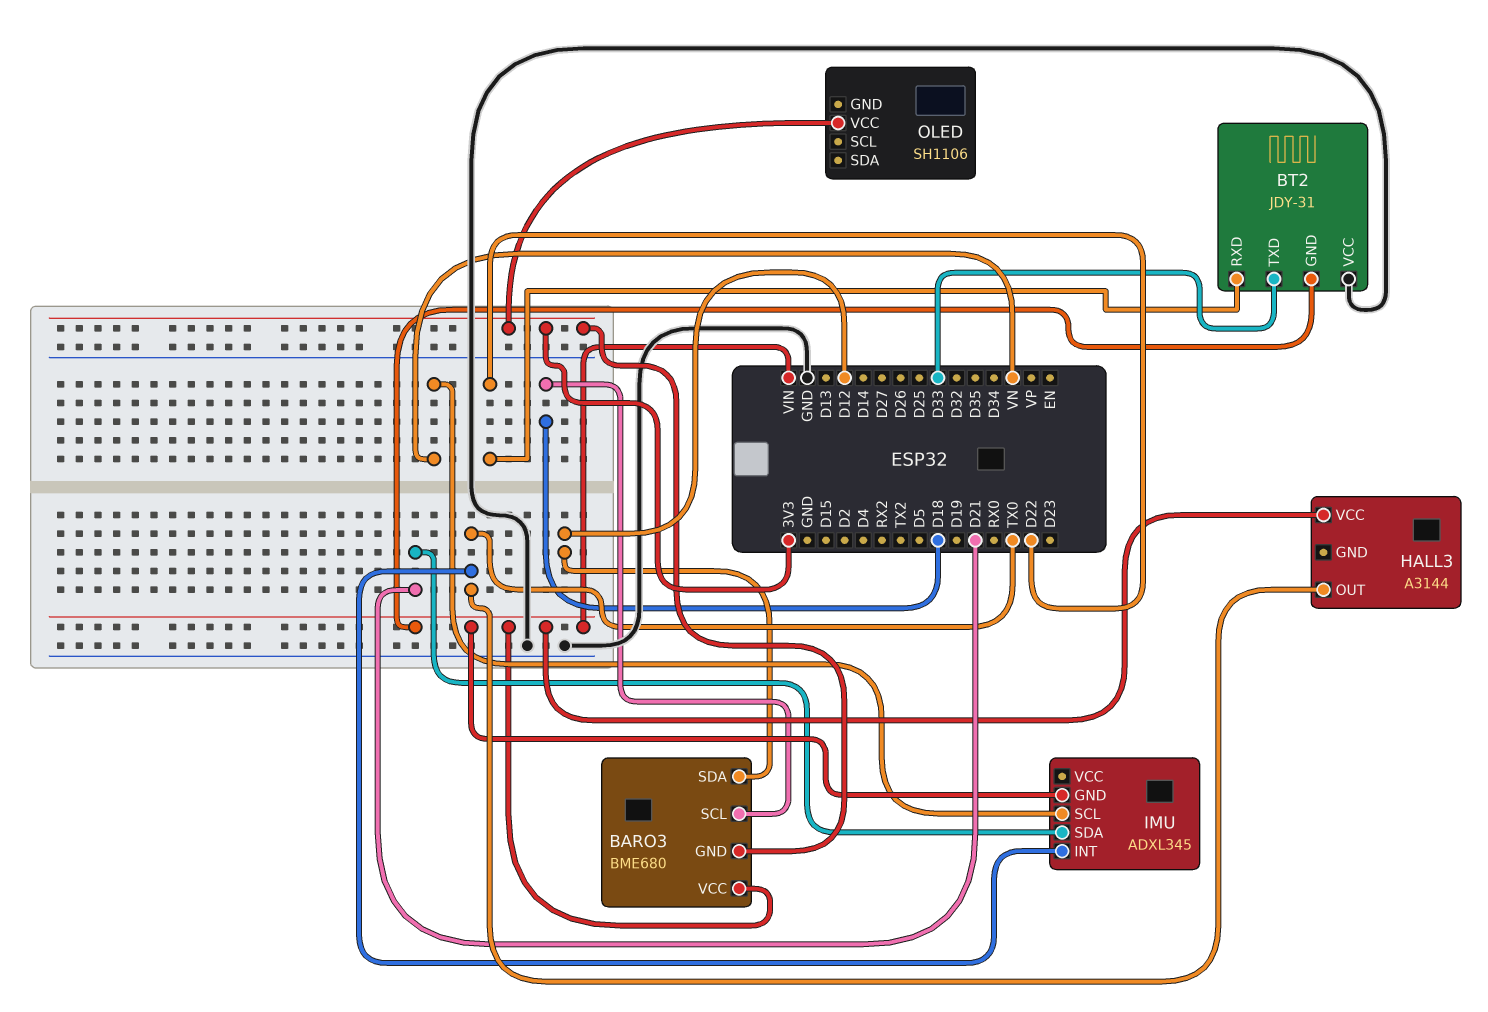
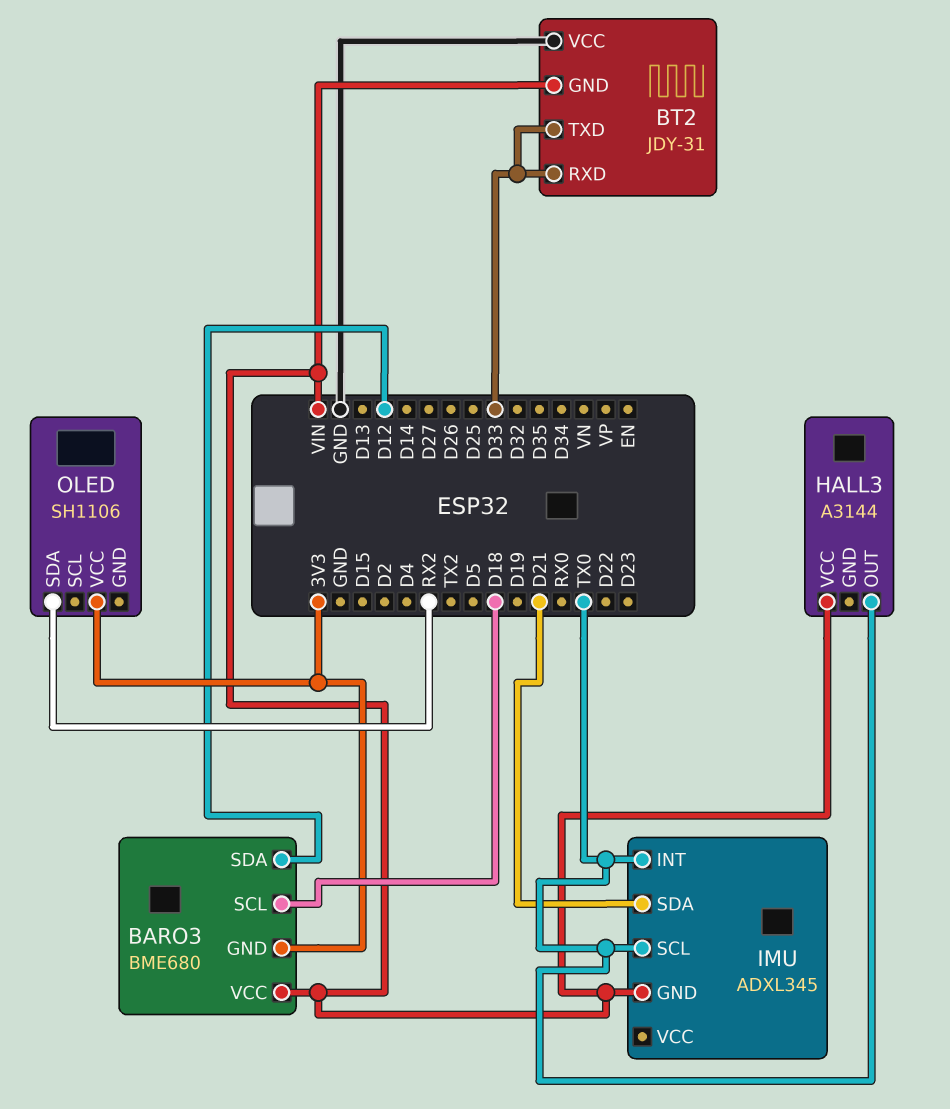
BT2 pin RXD: D22 -> D33
IMU pin SCL: VN -> TX0
OLED pin SDA: none -> RX2

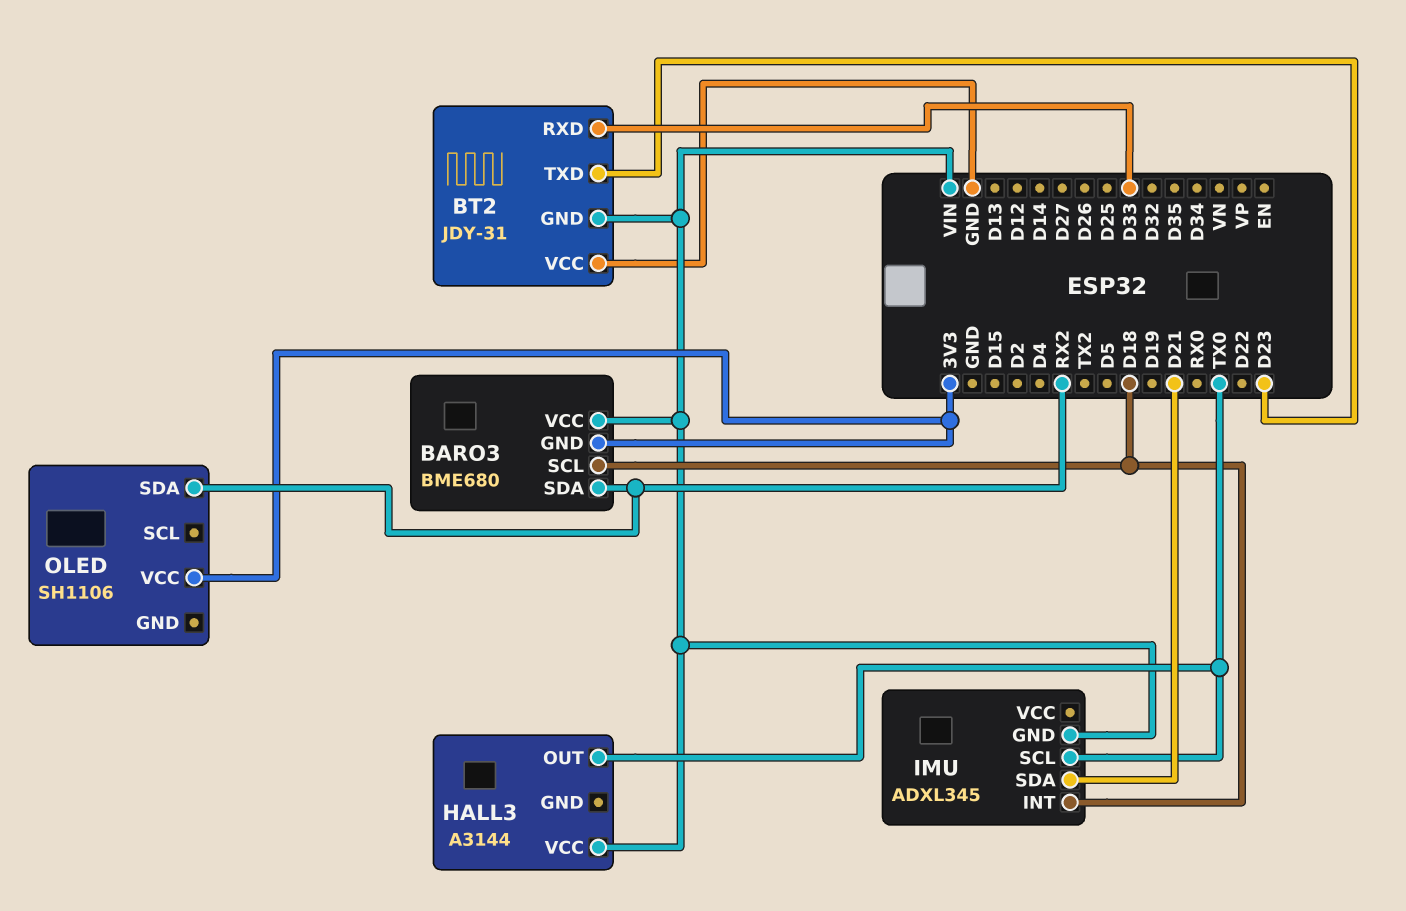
BARO3 pin SDA: D12 -> RX2
BT2 pin TXD: D33 -> D23
IMU pin INT: TX0 -> D18

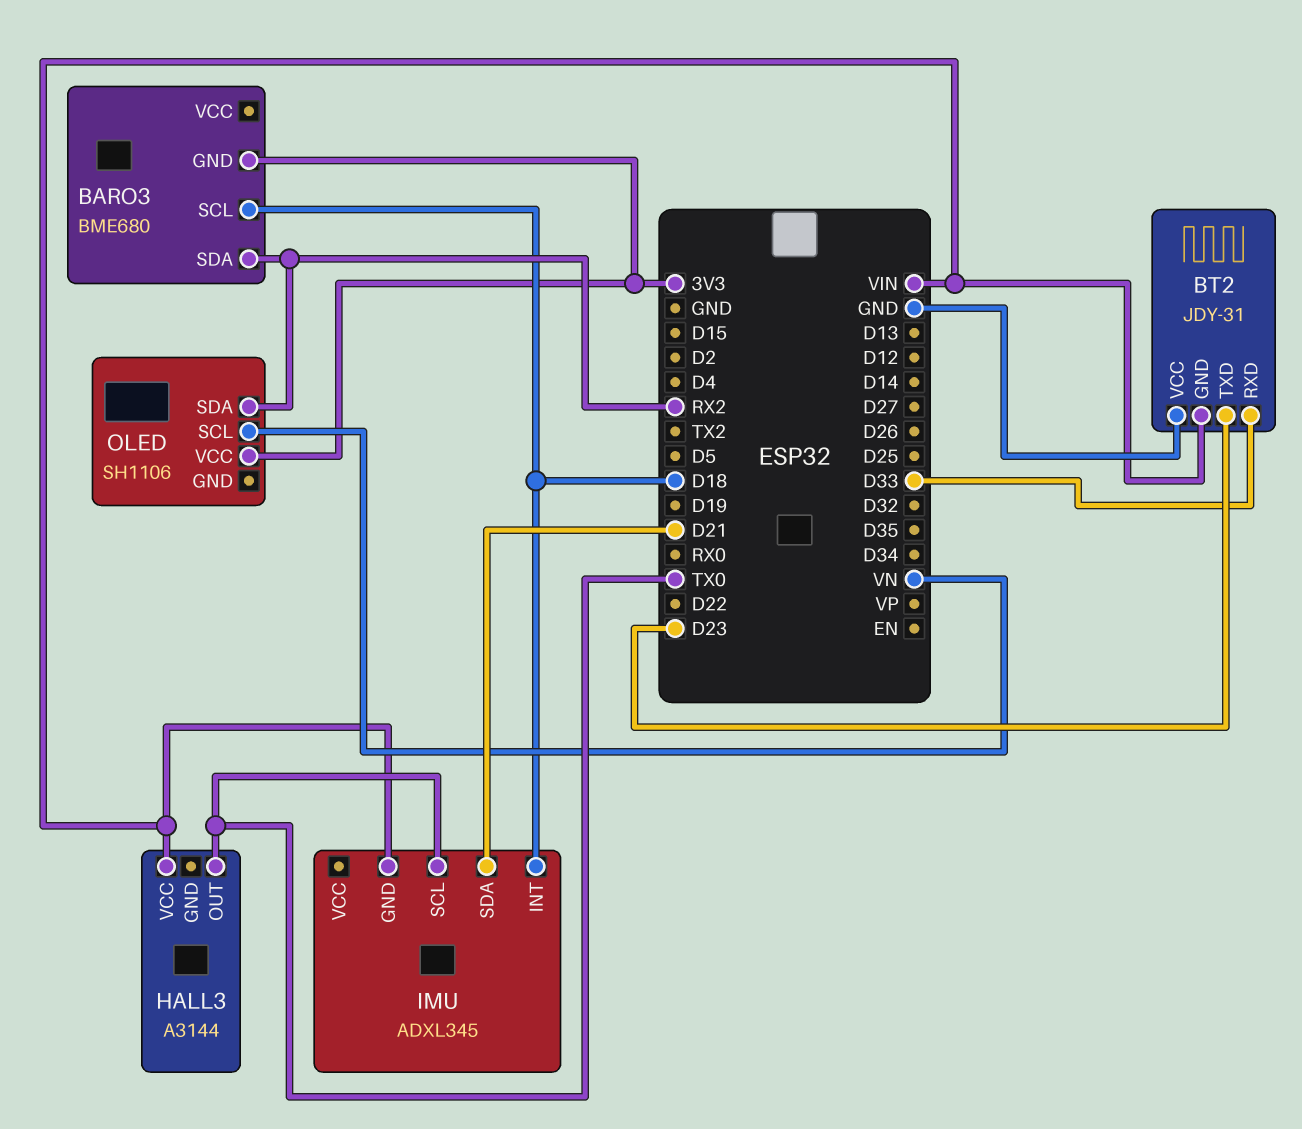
BARO3 pin VCC: VIN -> none
OLED pin SCL: none -> VN

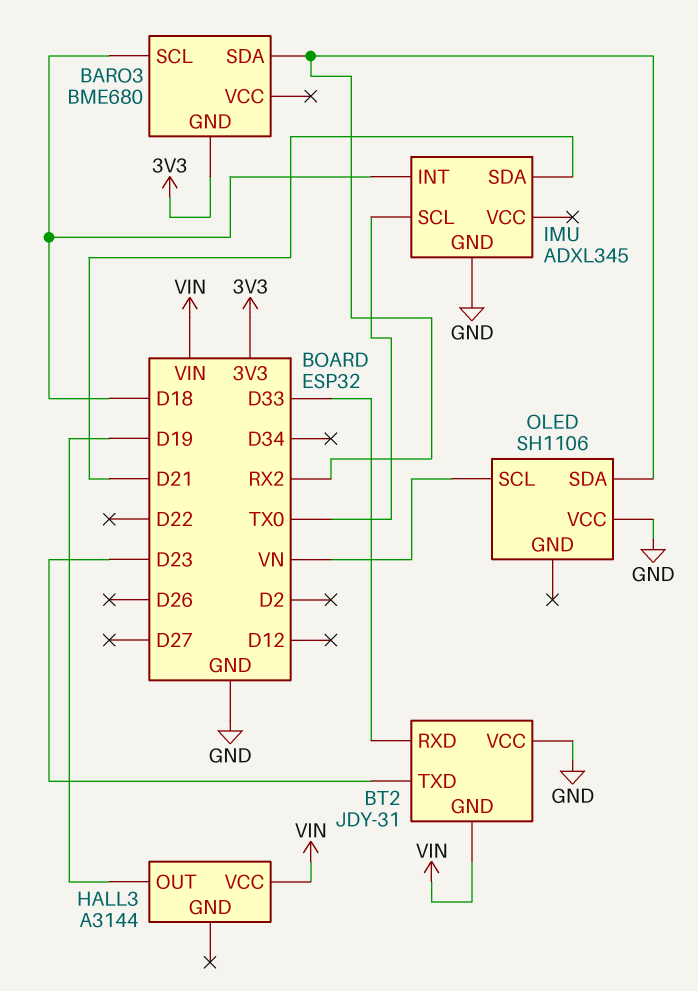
HALL3 pin OUT: TX0 -> D19
IMU pin GND: VIN -> GND
OLED pin VCC: 3V3 -> GND

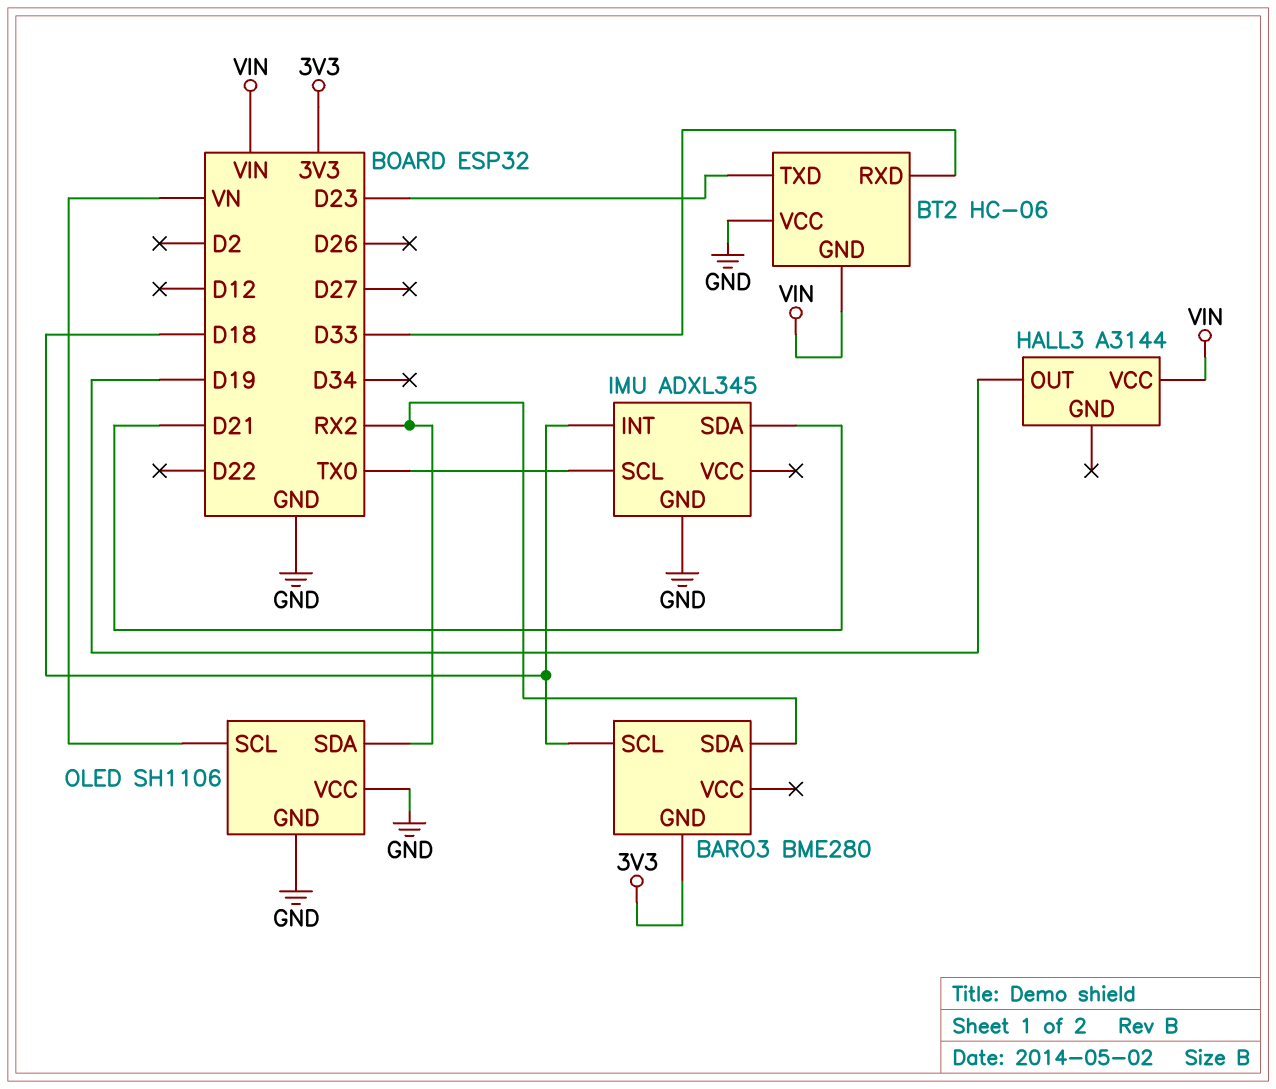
BARO3: BME680 -> BME280
BT2: JDY-31 -> HC-06
OLED pin GND: none -> GND

